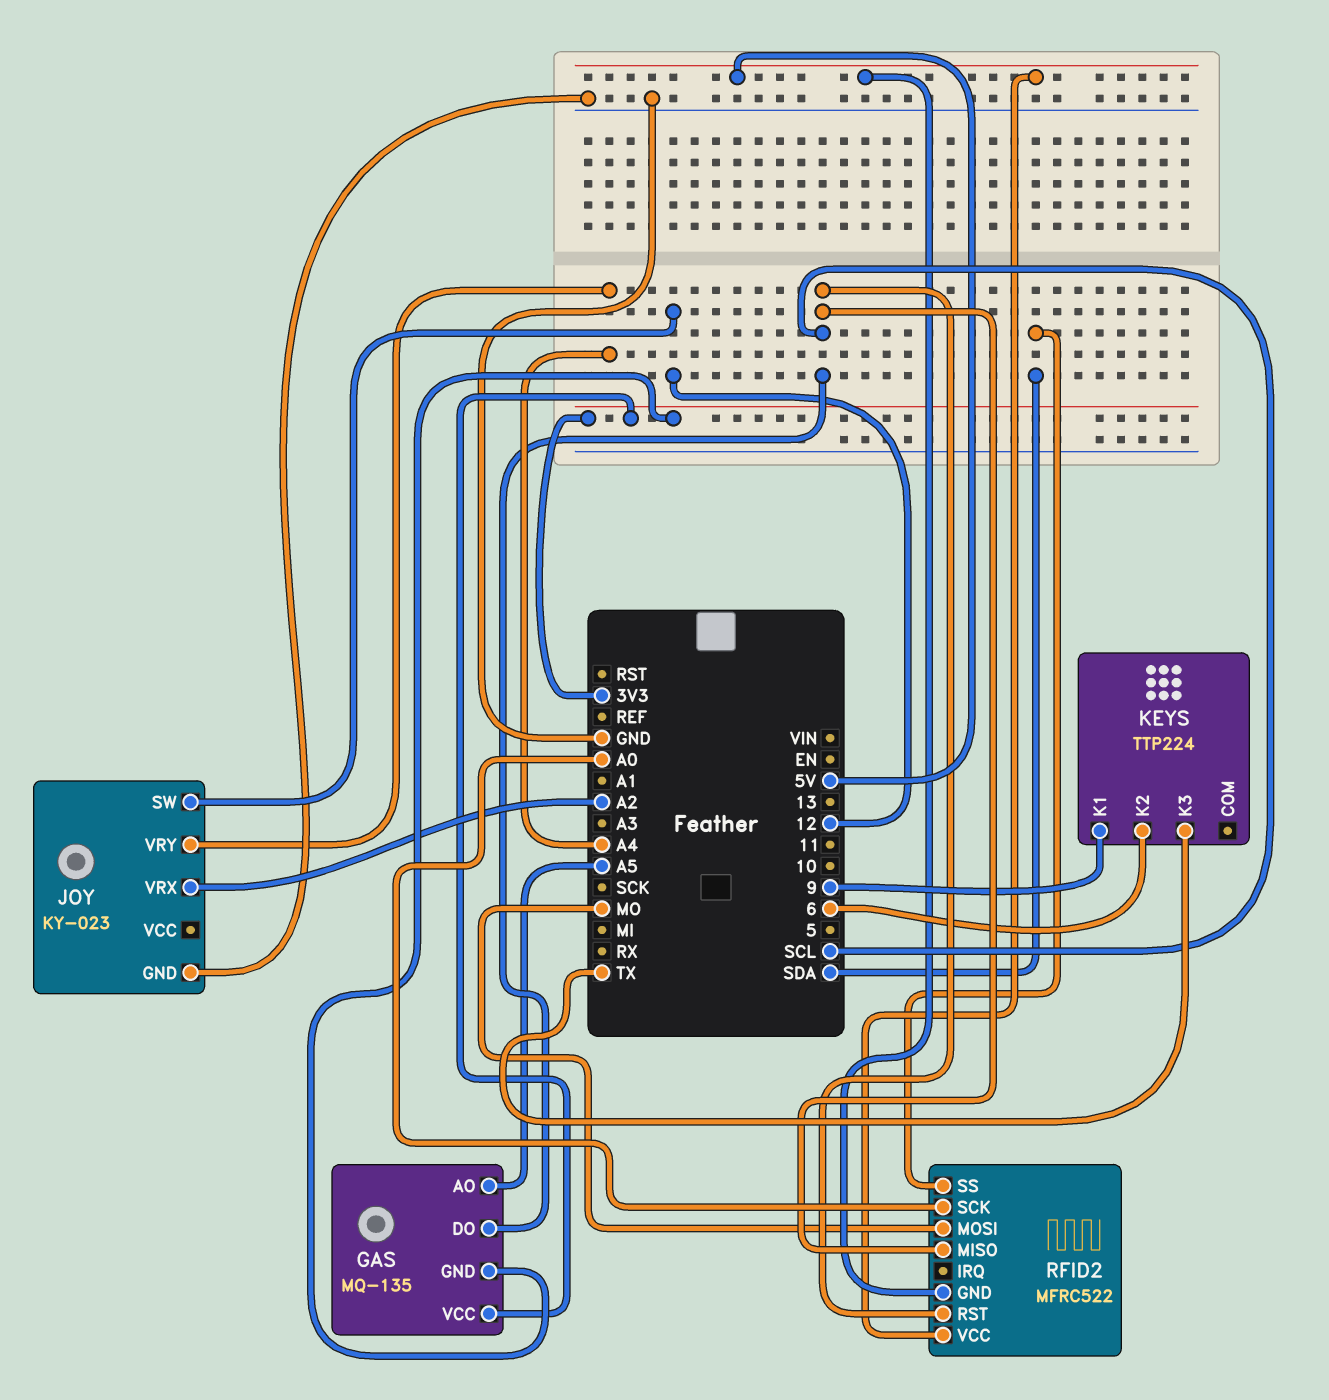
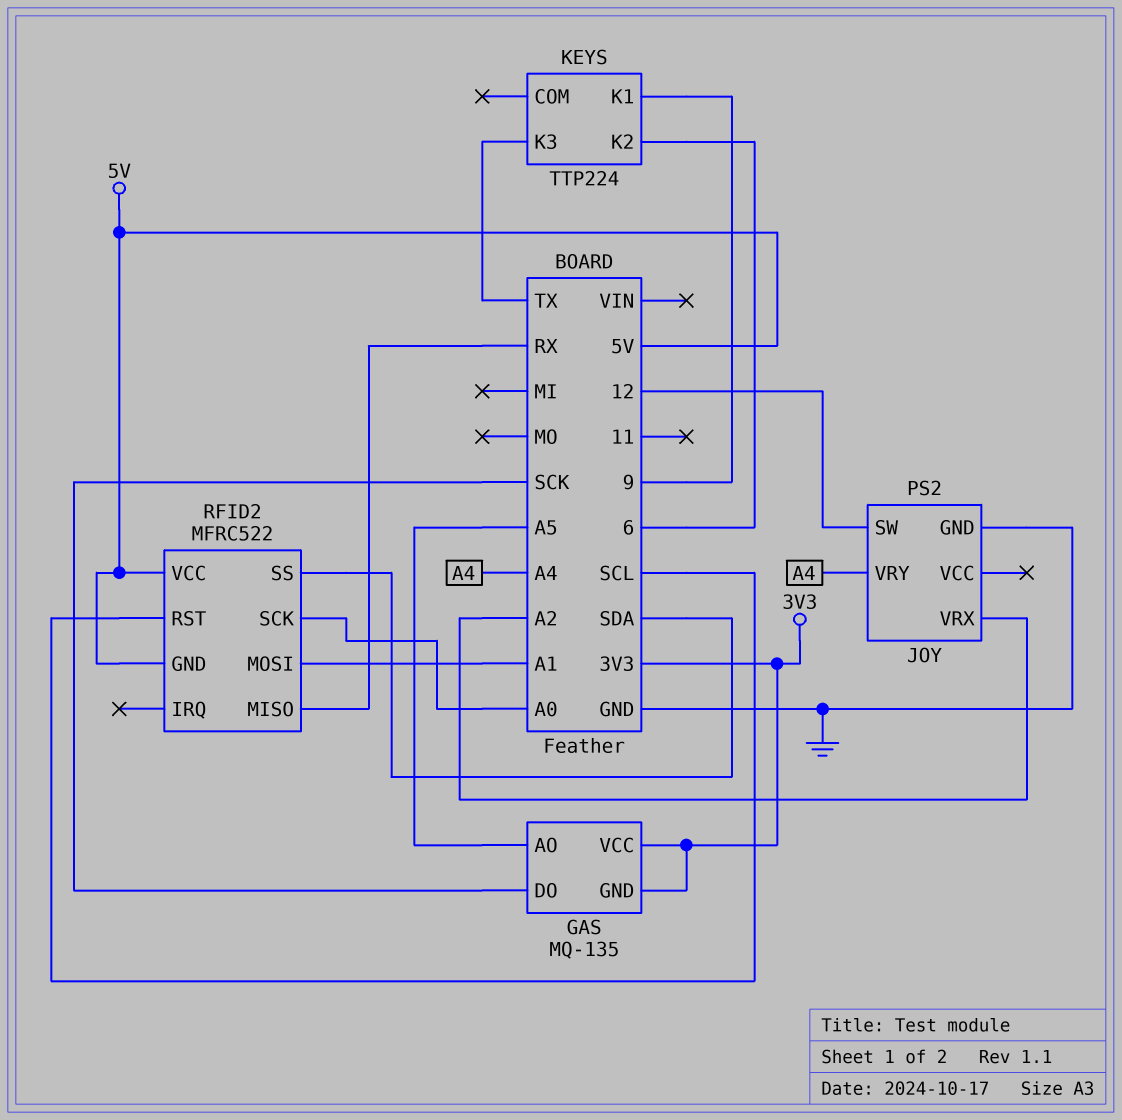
GAS pin DO: SCL -> SCK
JOY: KY-023 -> PS2
RFID2 pin MISO: SCL -> RX
RFID2 pin MOSI: MO -> A1

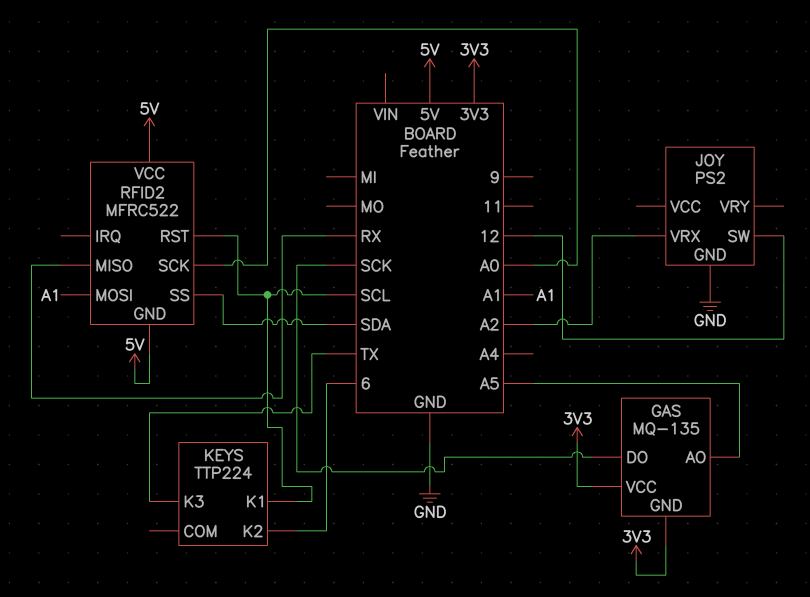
JOY pin VRY: A4 -> none
KEYS pin K1: 9 -> SCL

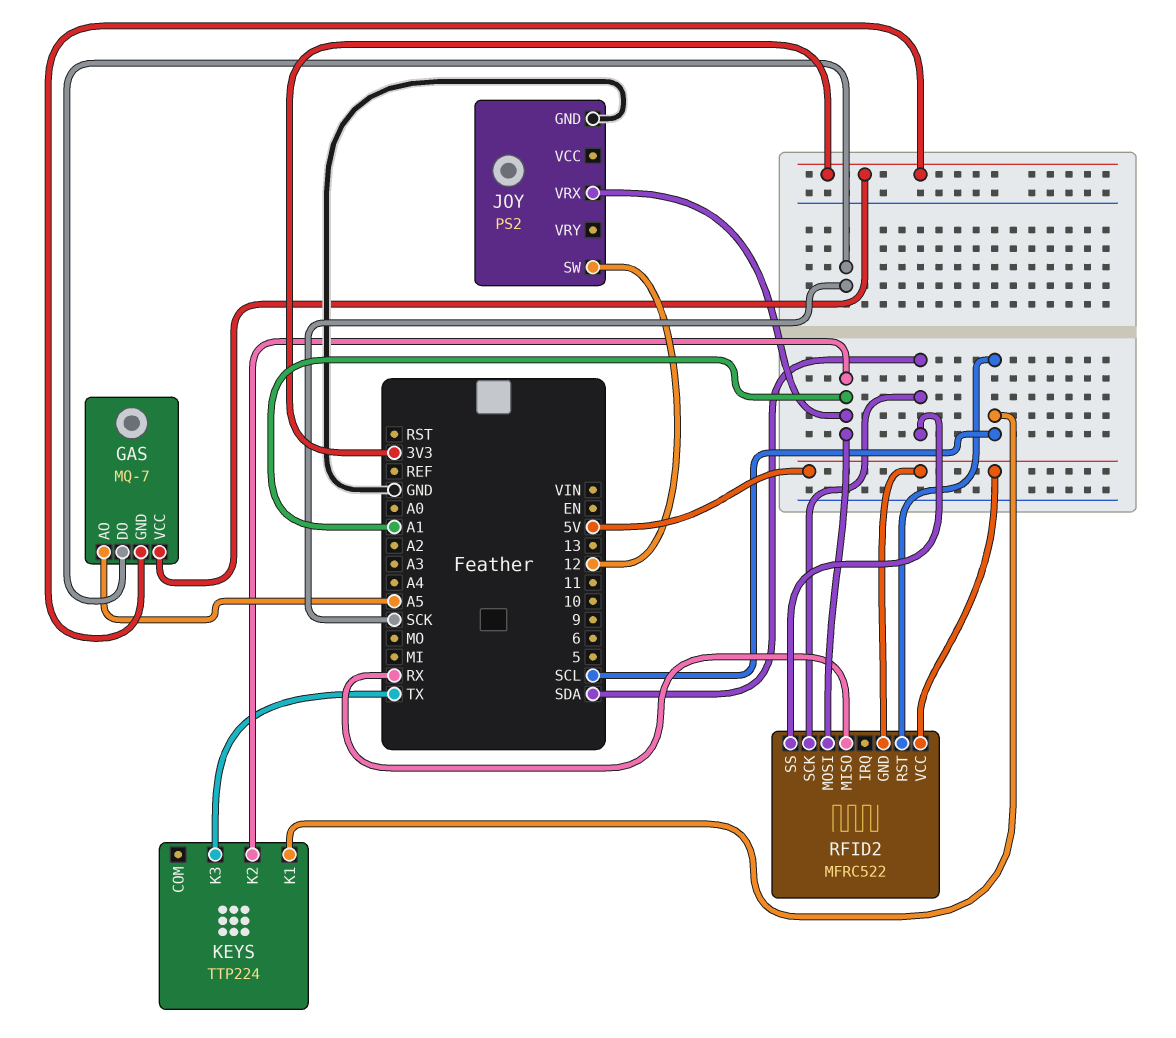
GAS: MQ-135 -> MQ-7
JOY pin VRX: A2 -> A1
KEYS pin K2: 6 -> A1
RFID2 pin SCK: A0 -> SDA

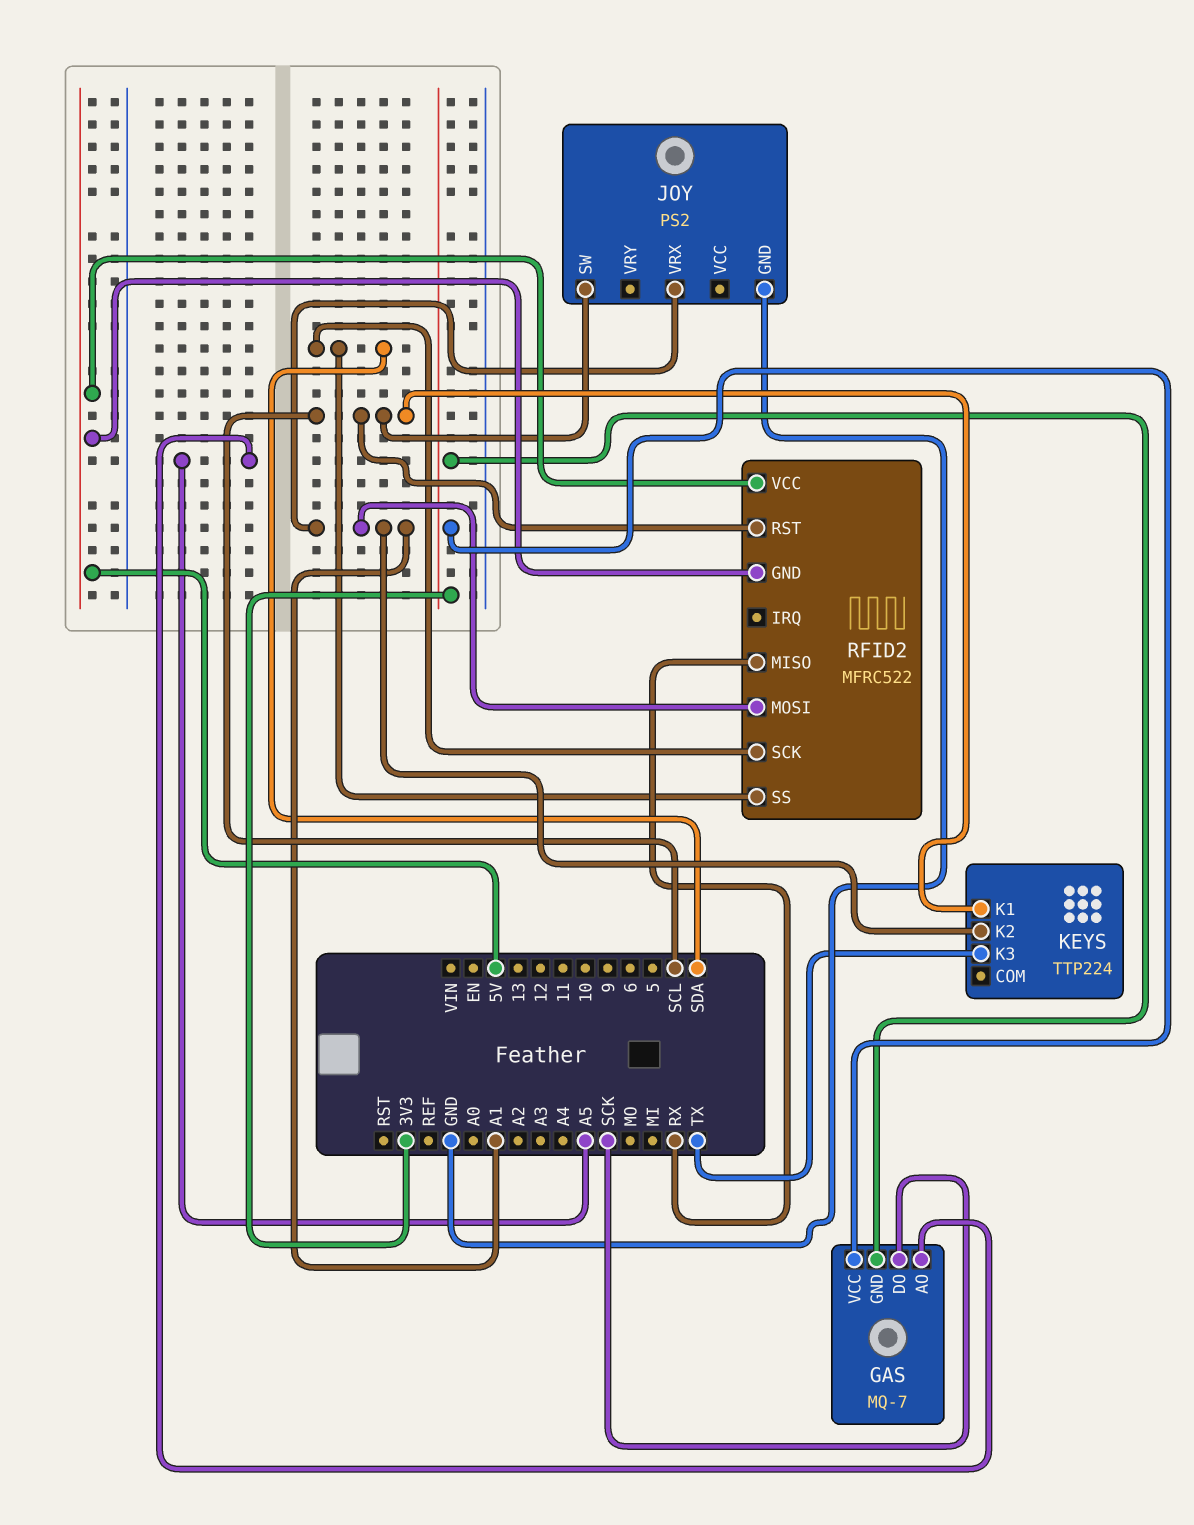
JOY pin SW: 12 -> SCL

